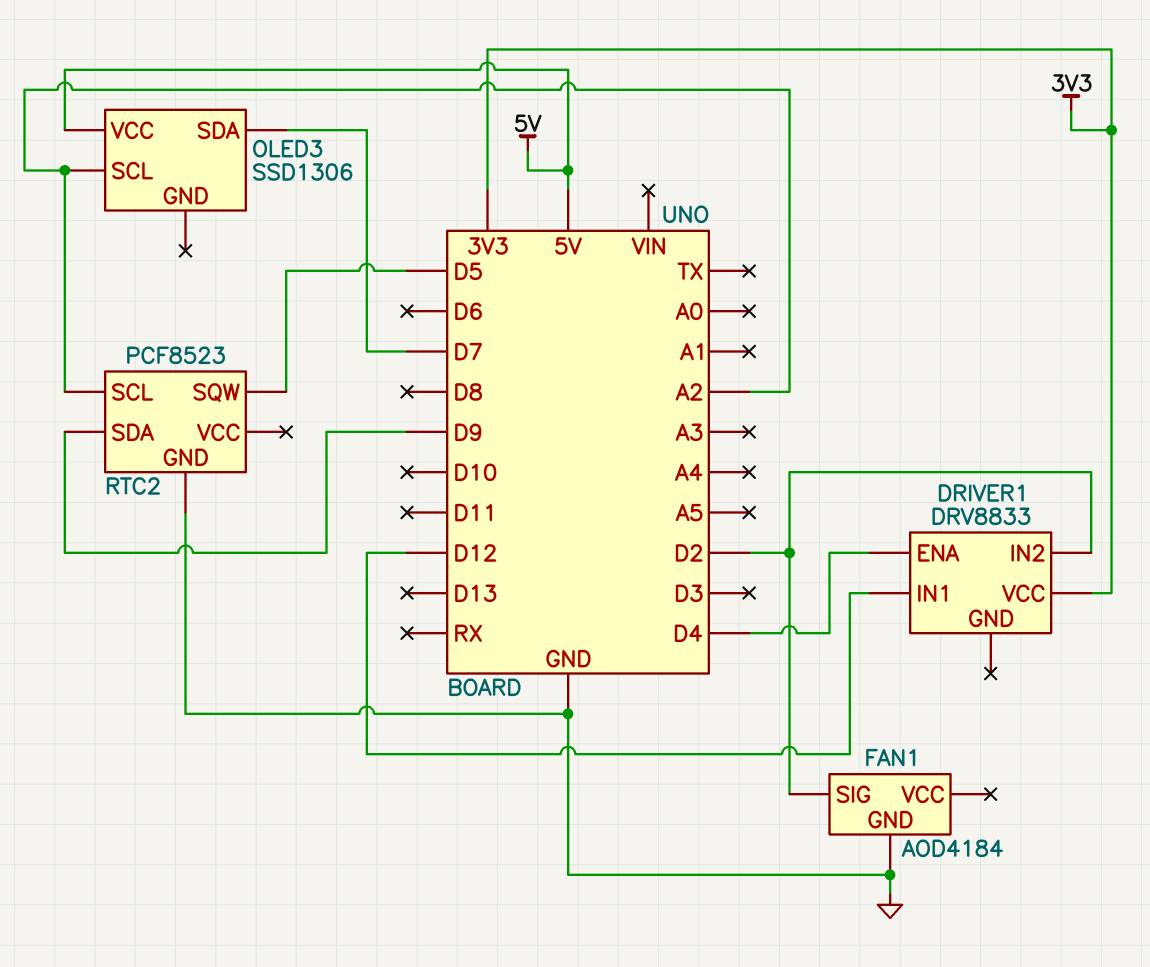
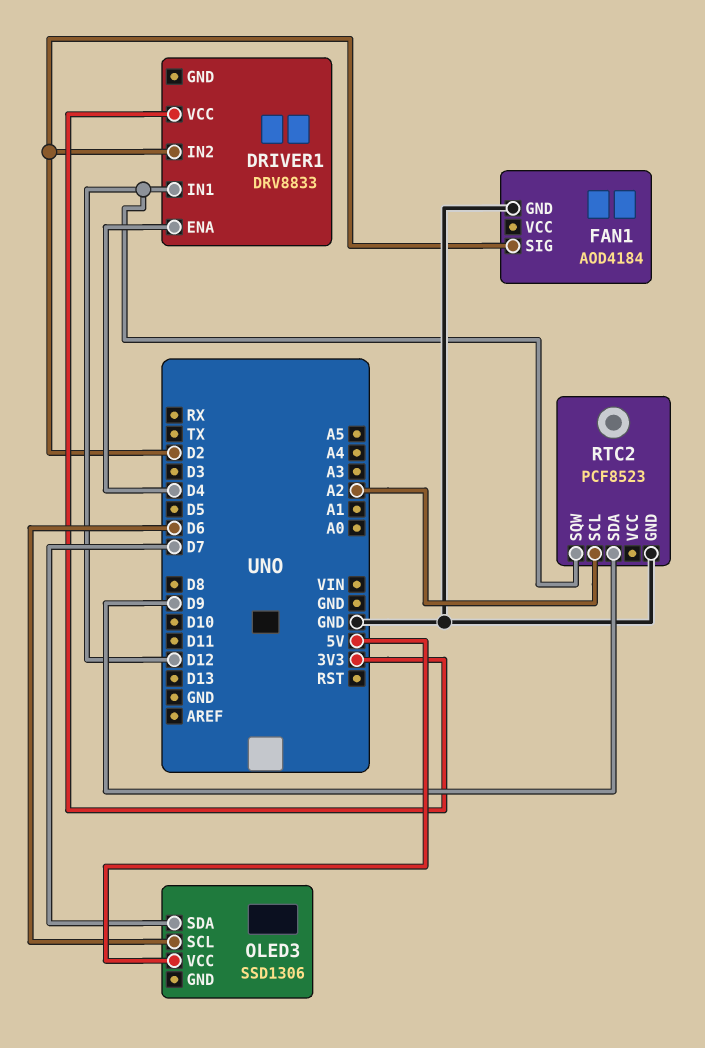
OLED3 pin SCL: A2 -> D6
RTC2 pin SQW: D5 -> D12

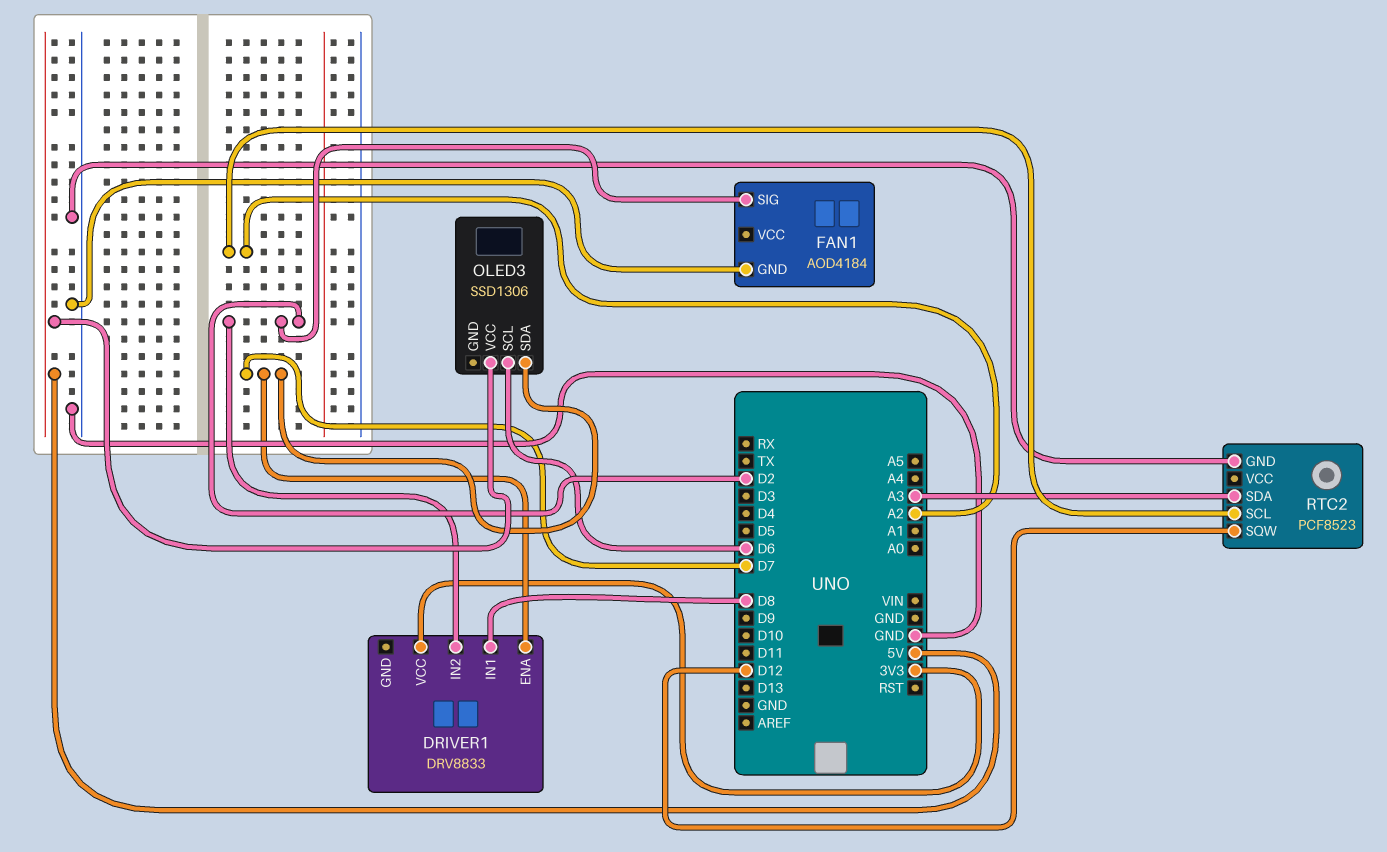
DRIVER1 pin ENA: D4 -> D7
DRIVER1 pin IN1: D12 -> D8
RTC2 pin SDA: D9 -> A3

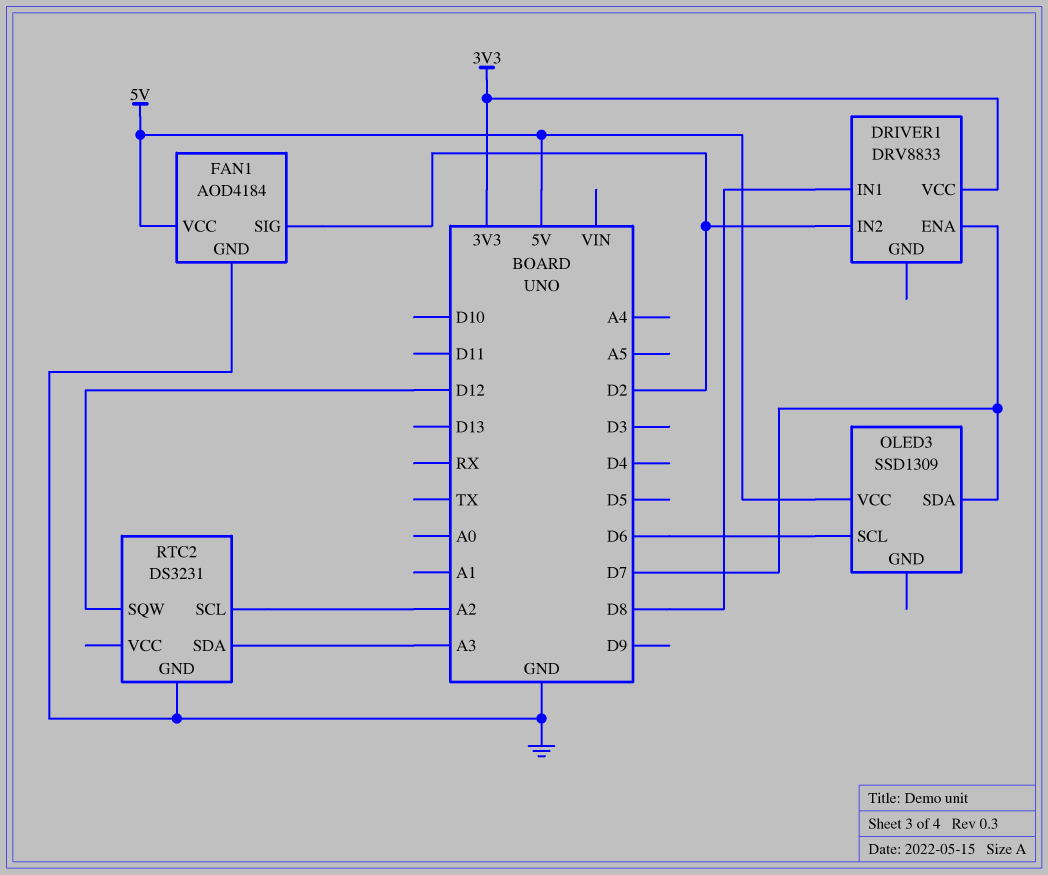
FAN1 pin VCC: none -> 5V
OLED3: SSD1306 -> SSD1309
RTC2: PCF8523 -> DS3231

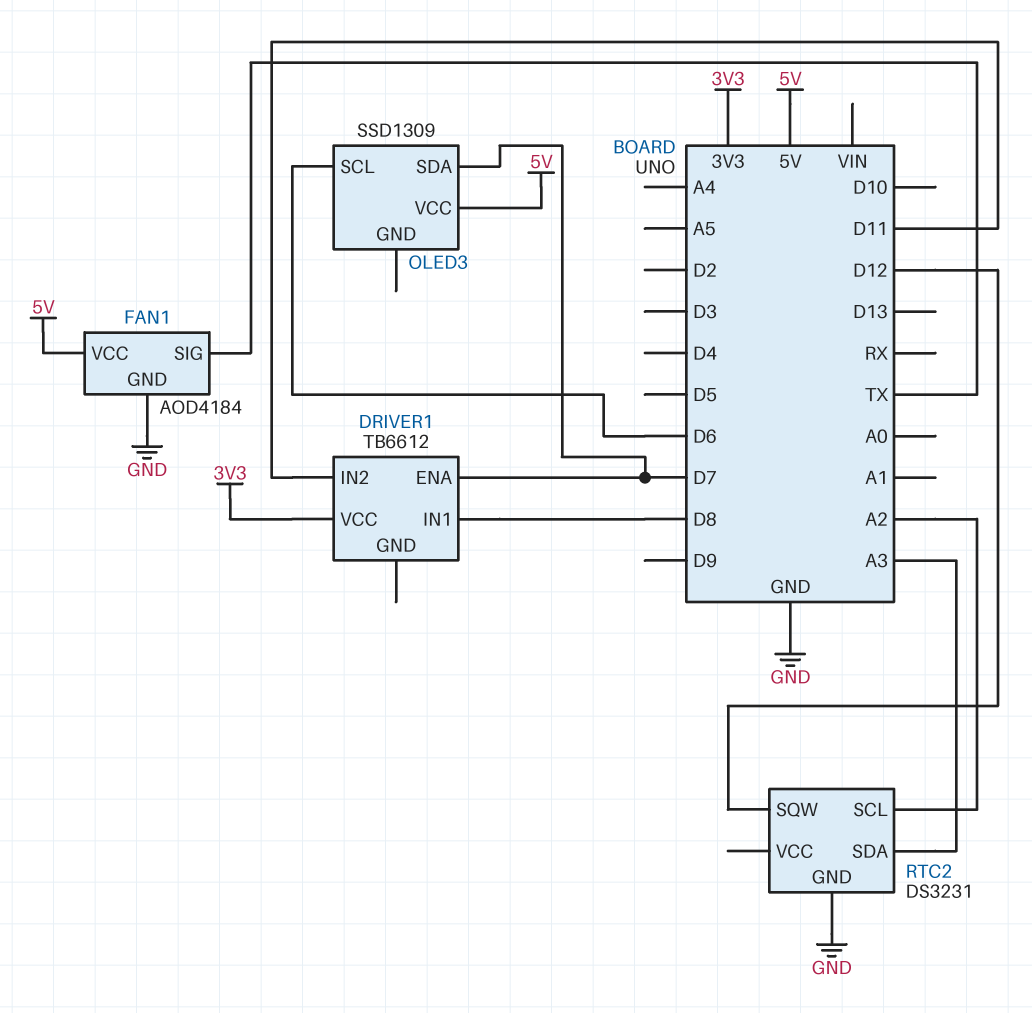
DRIVER1: DRV8833 -> TB6612
DRIVER1 pin IN2: D2 -> D11
FAN1 pin SIG: D2 -> TX

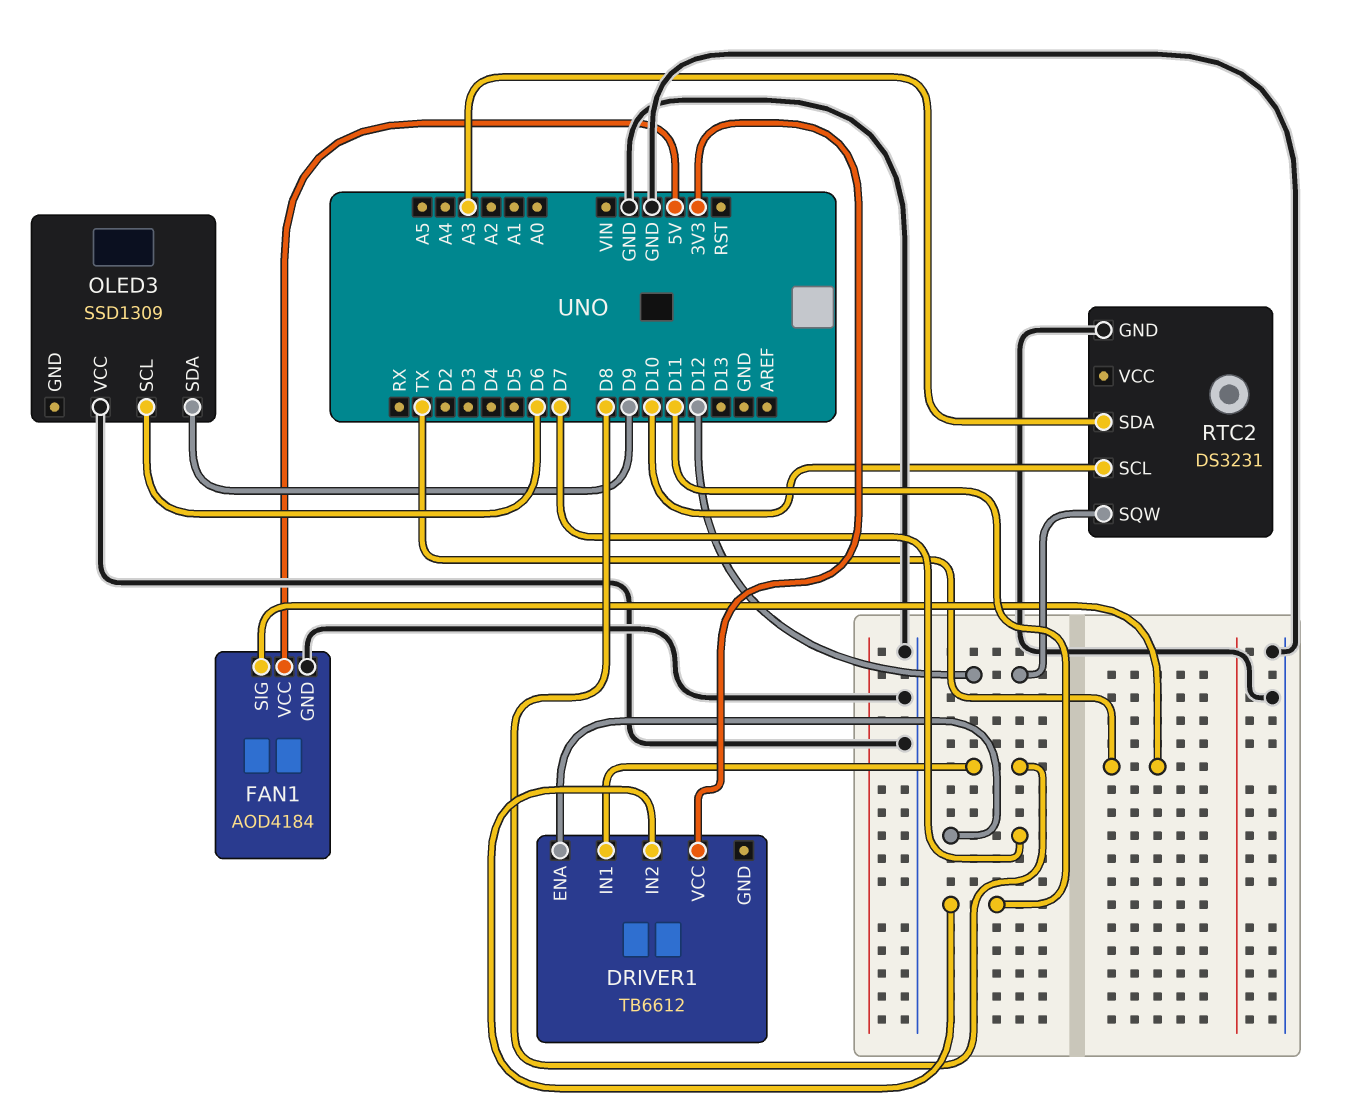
OLED3 pin SDA: D7 -> D9
OLED3 pin VCC: 5V -> GND
RTC2 pin SCL: A2 -> D10

